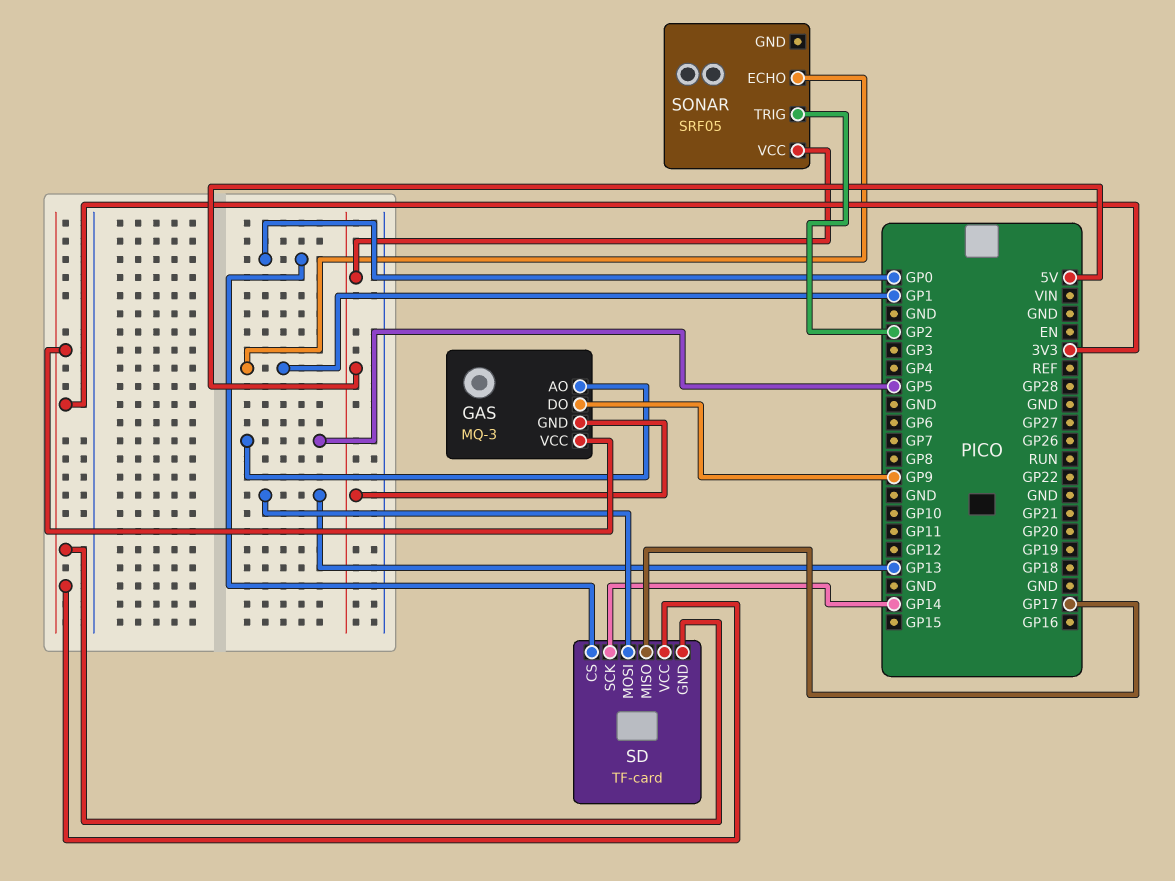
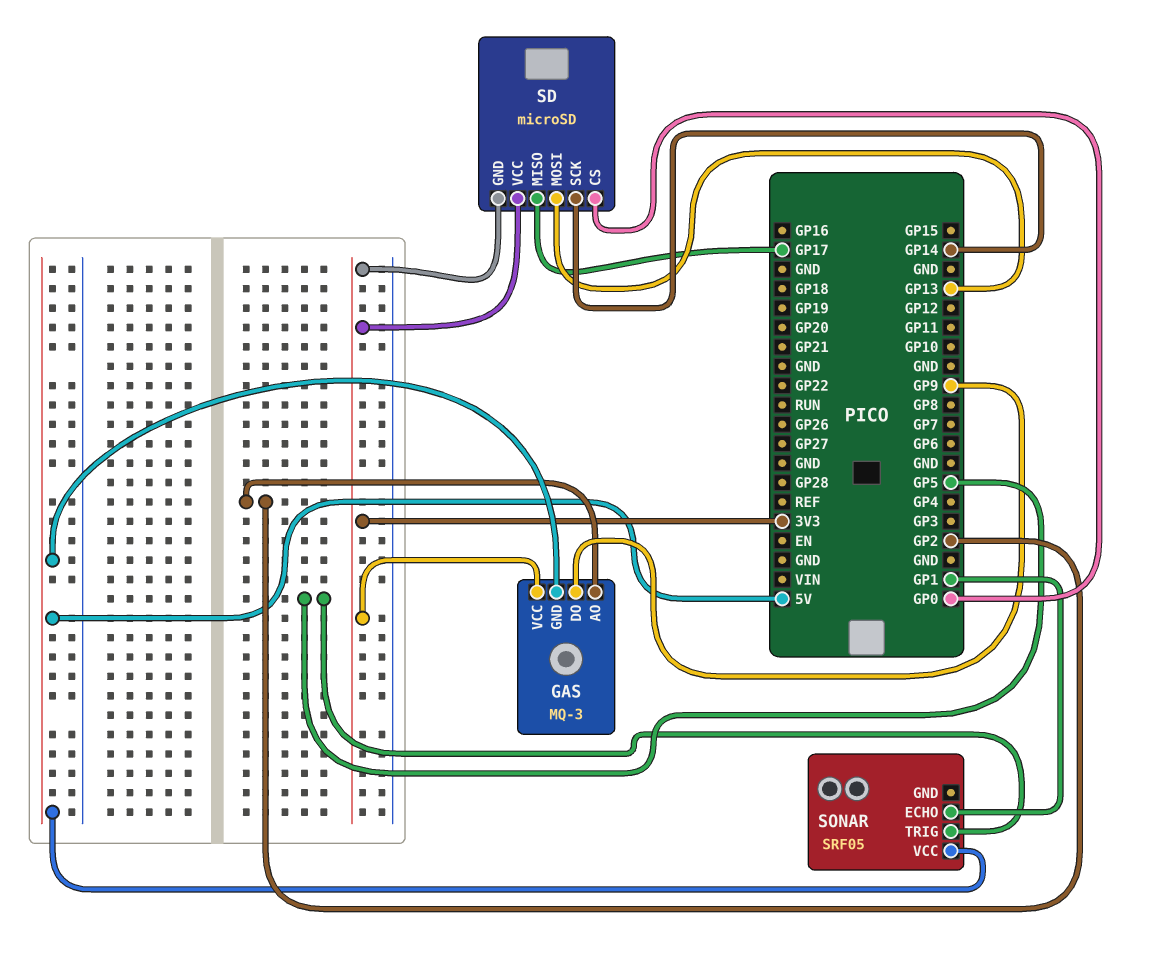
GAS pin AO: GP5 -> GP2
SD: TF-card -> microSD
SONAR pin TRIG: GP2 -> GP5

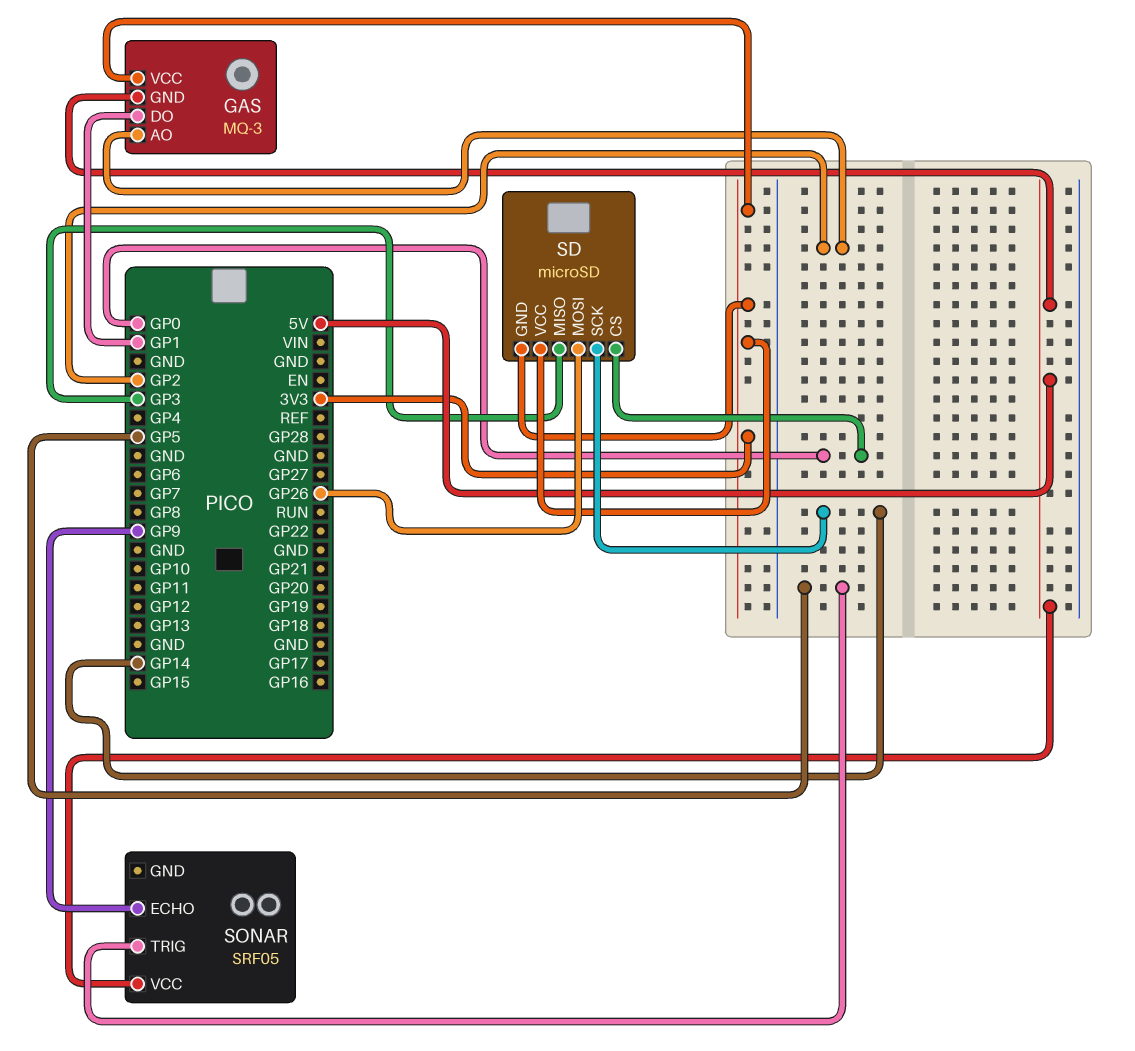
GAS pin DO: GP9 -> GP1
SD pin MISO: GP17 -> GP3
SD pin MOSI: GP13 -> GP26
SONAR pin ECHO: GP1 -> GP9

